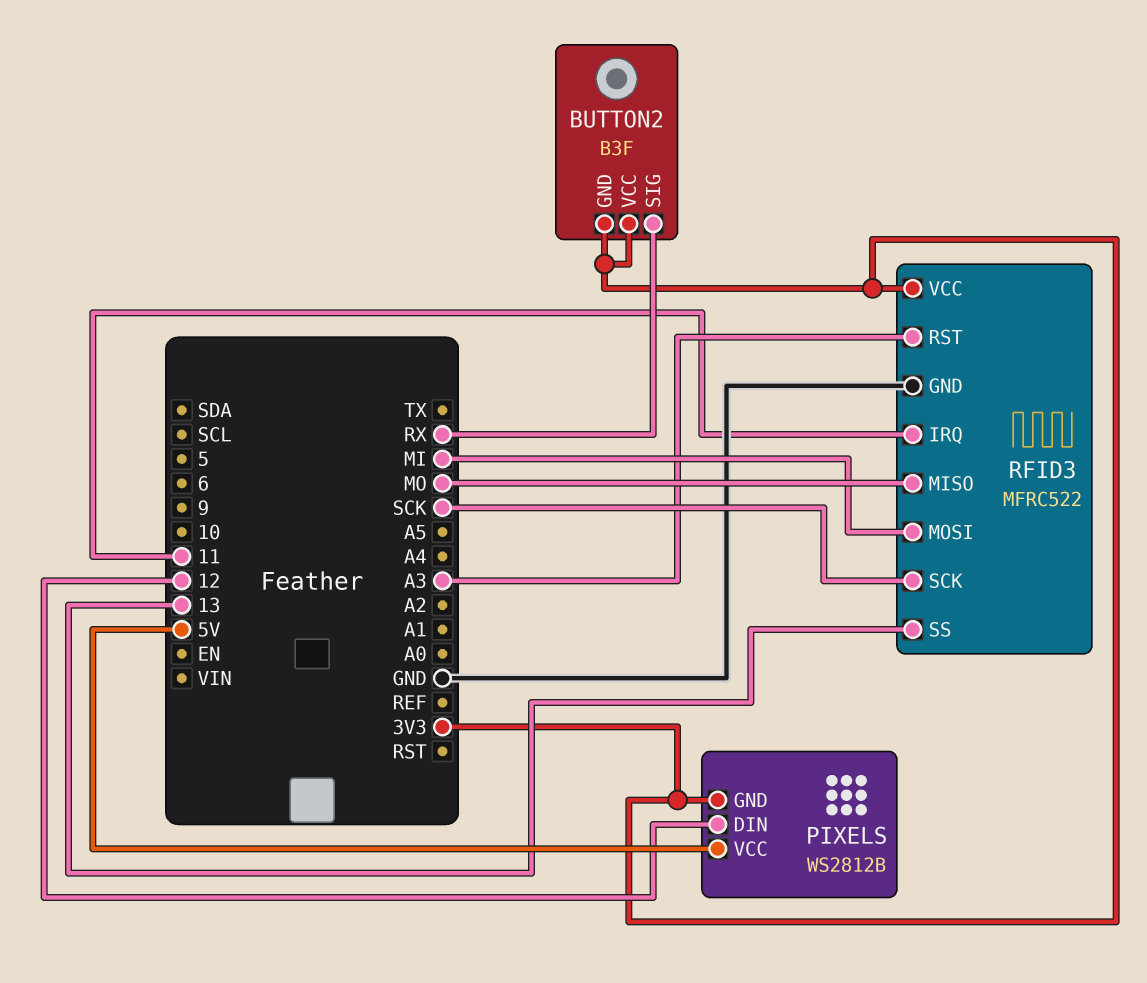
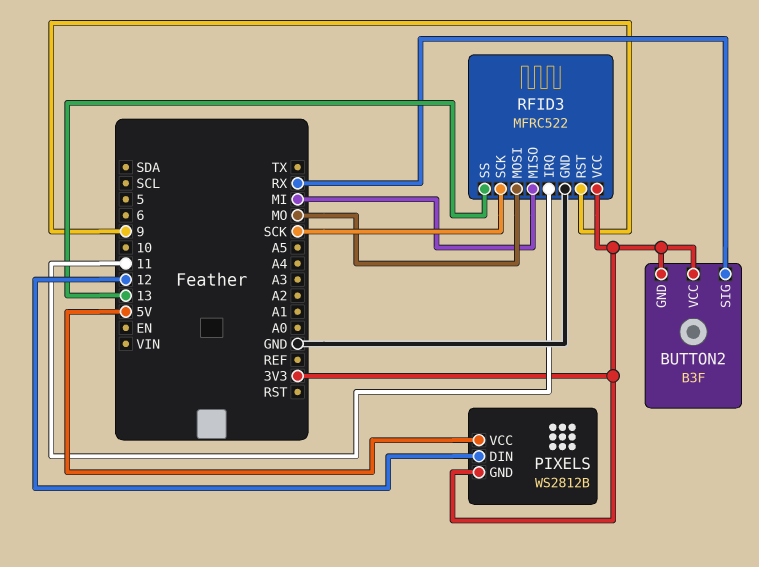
RFID3 pin MISO: MO -> MI
RFID3 pin MOSI: MI -> MO
RFID3 pin RST: A3 -> 9

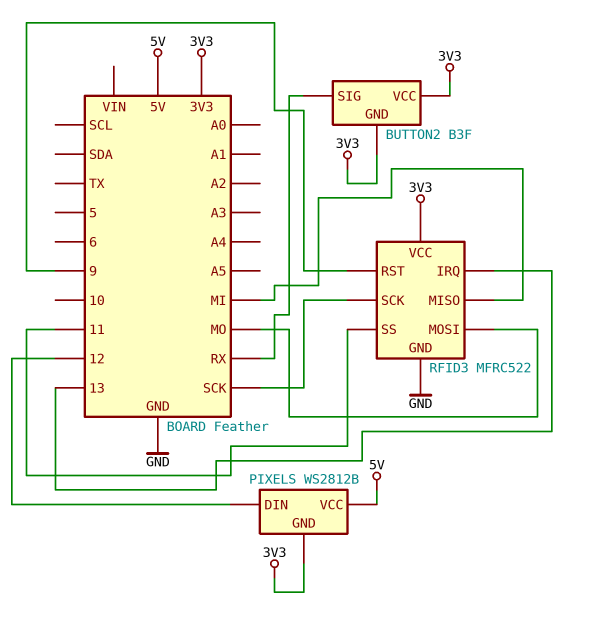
RFID3 pin IRQ: 11 -> 13
RFID3 pin SS: 13 -> 11

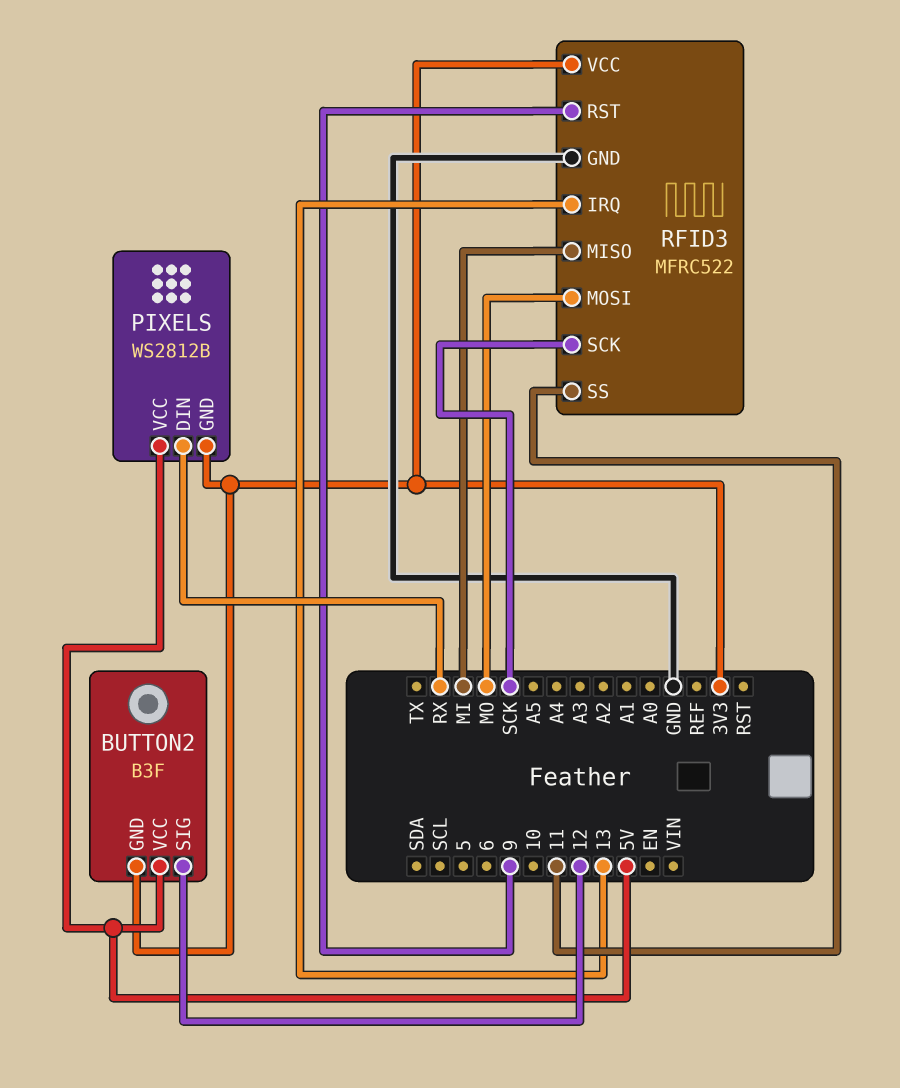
BUTTON2 pin SIG: RX -> 12
BUTTON2 pin VCC: 3V3 -> 5V
PIXELS pin DIN: 12 -> RX

